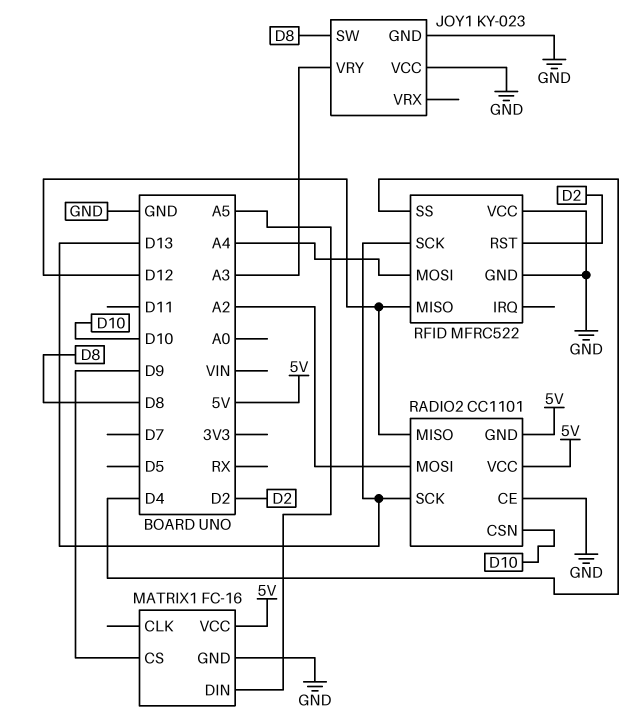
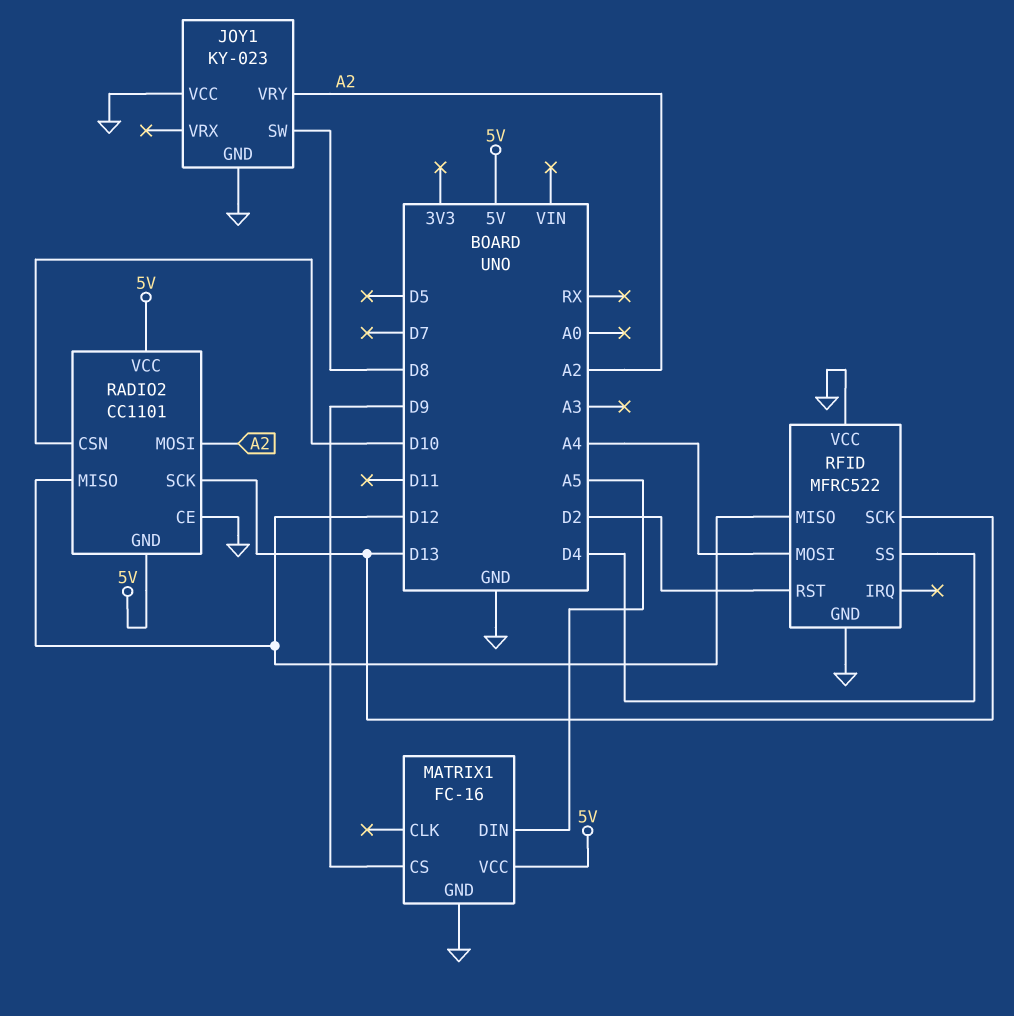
JOY1 pin VRY: A3 -> A2

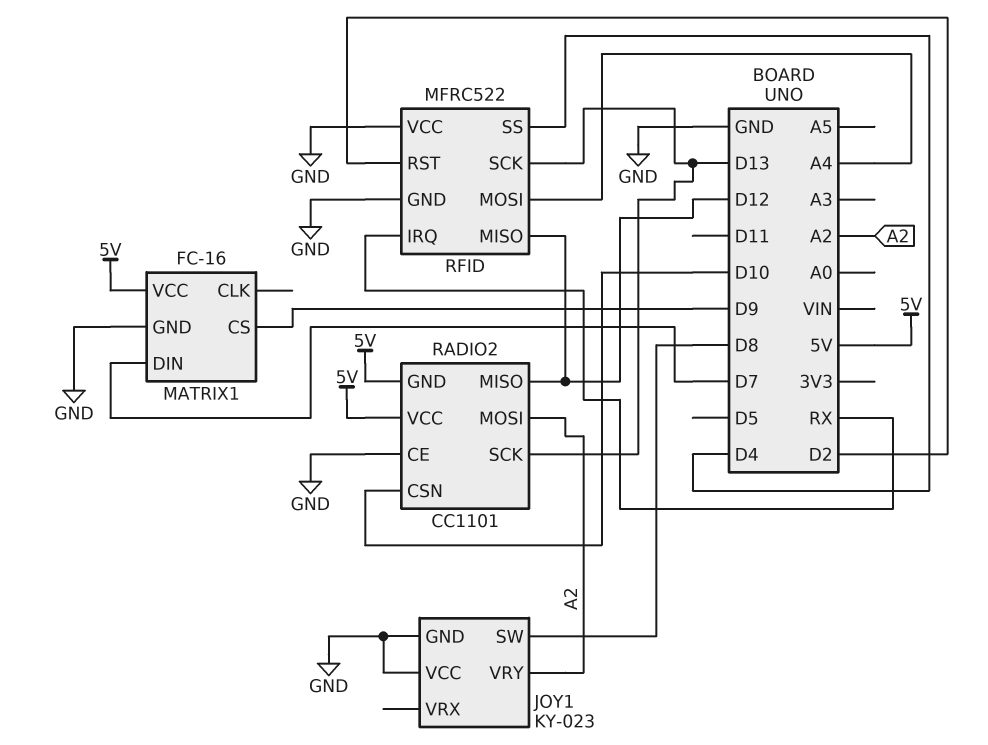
MATRIX1 pin DIN: A5 -> D7
RFID pin IRQ: none -> RX

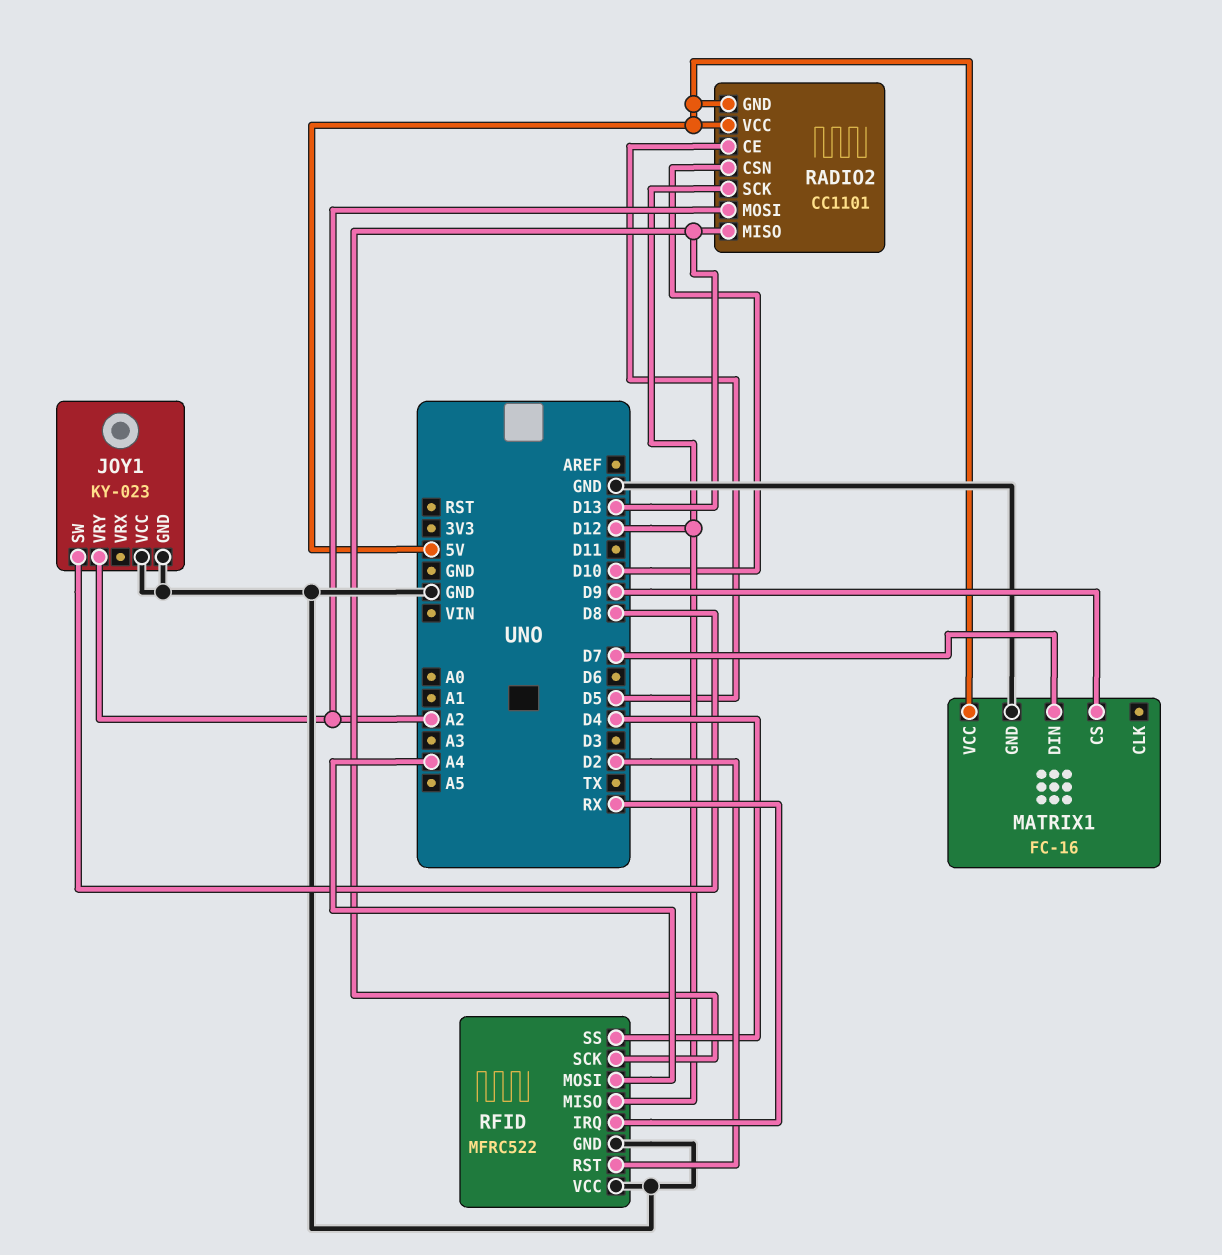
RADIO2 pin CE: GND -> D5
RADIO2 pin MISO: D12 -> D13
RADIO2 pin SCK: D13 -> D12

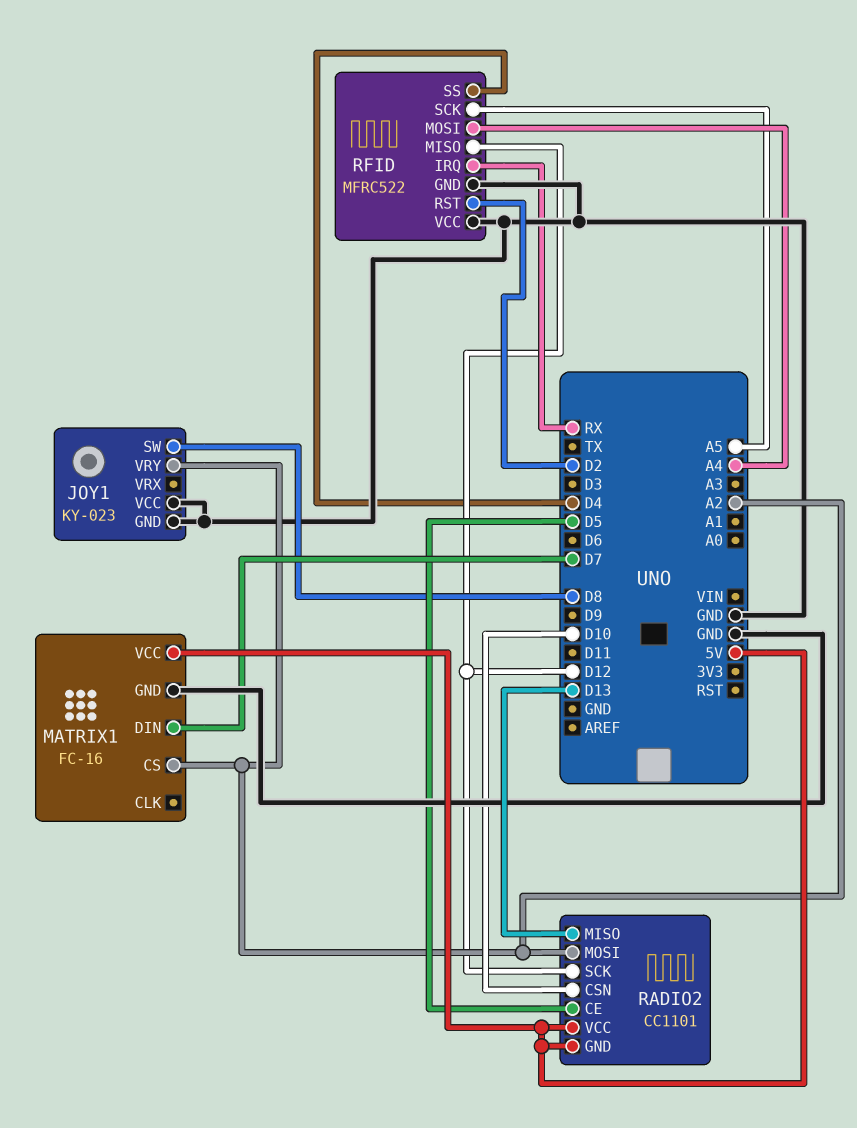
MATRIX1 pin CS: D9 -> A2
RFID pin SCK: D13 -> A5

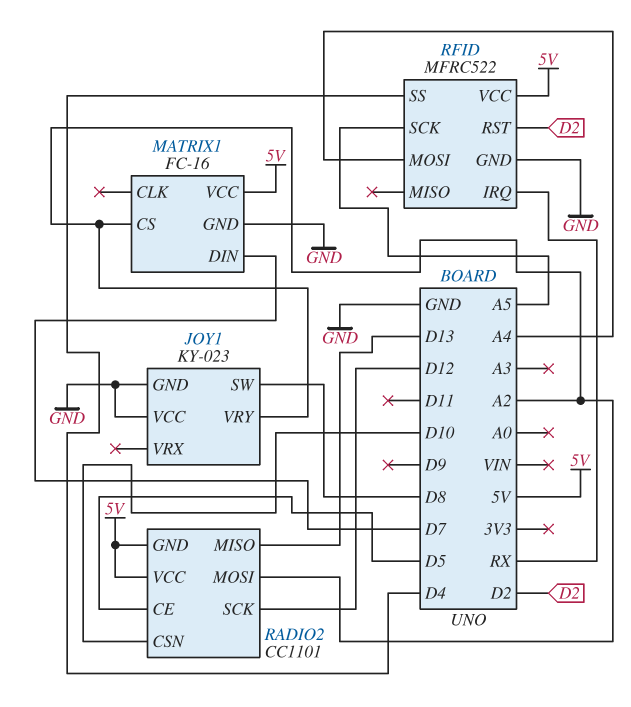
RFID pin MISO: D12 -> none
RFID pin VCC: GND -> 5V

